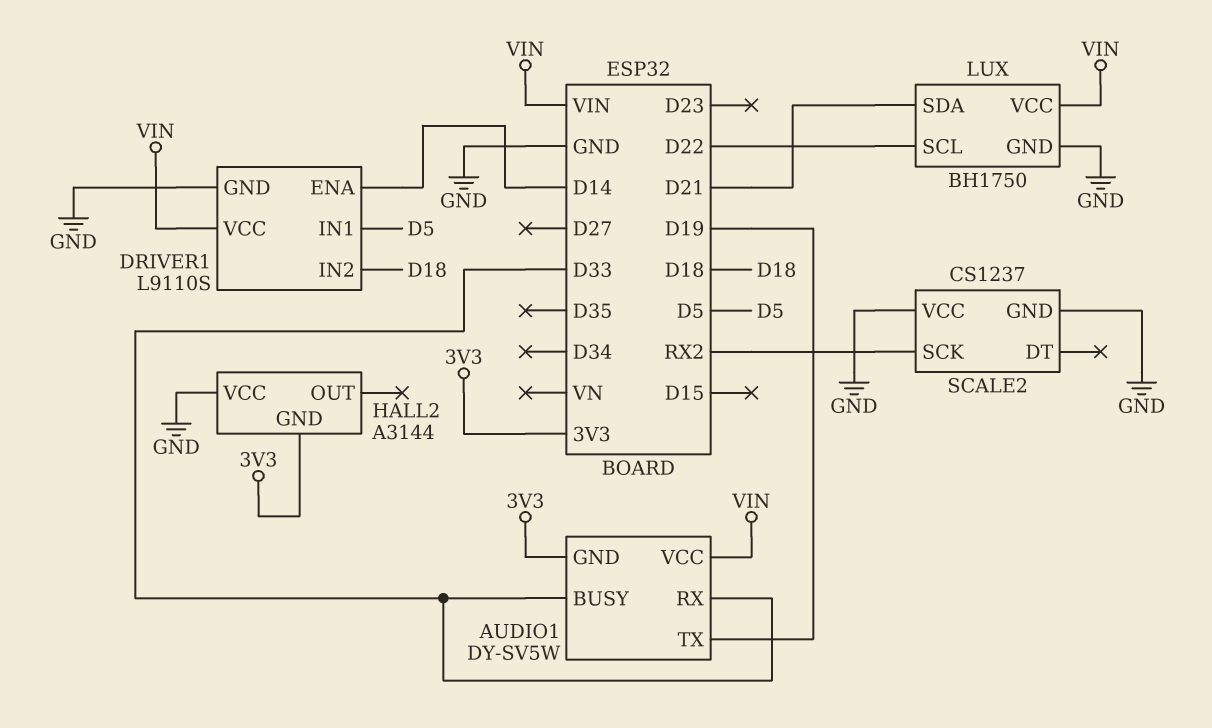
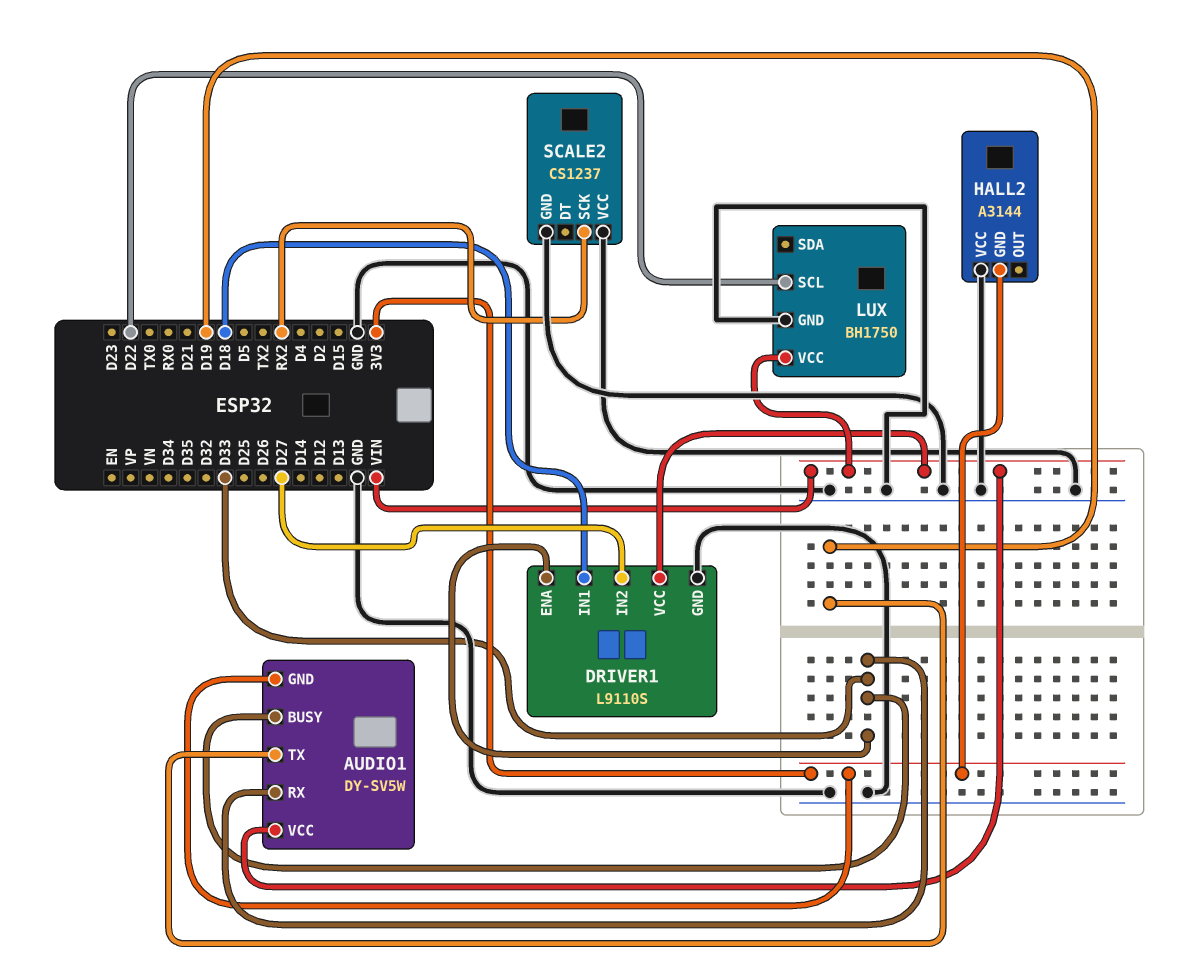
DRIVER1 pin ENA: D14 -> D33
DRIVER1 pin IN1: D5 -> D18
DRIVER1 pin IN2: D18 -> D27
LUX pin SDA: D21 -> none

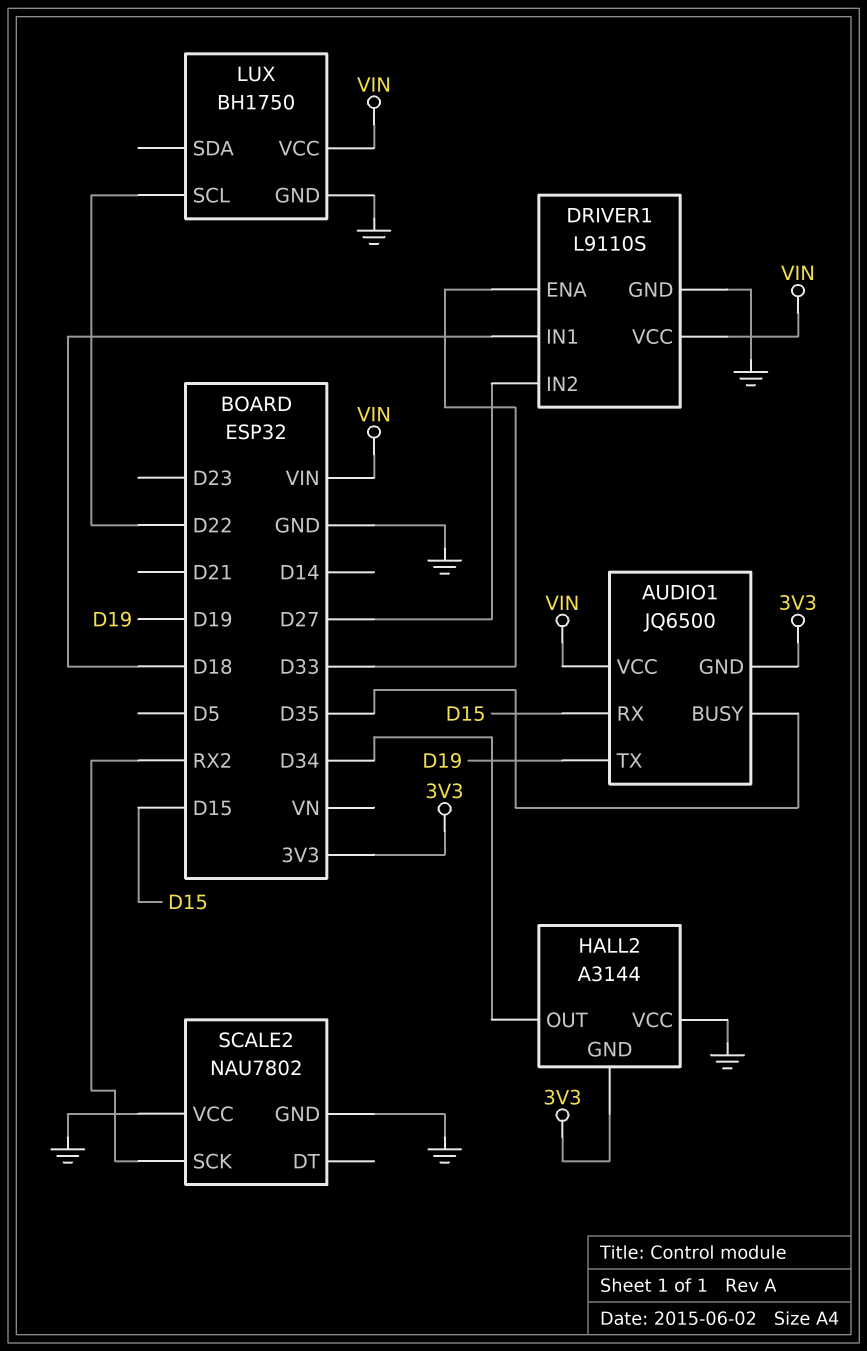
AUDIO1: DY-SV5W -> JQ6500
AUDIO1 pin BUSY: D33 -> D35
AUDIO1 pin RX: D33 -> D15
HALL2 pin OUT: none -> D34
SCALE2: CS1237 -> NAU7802

